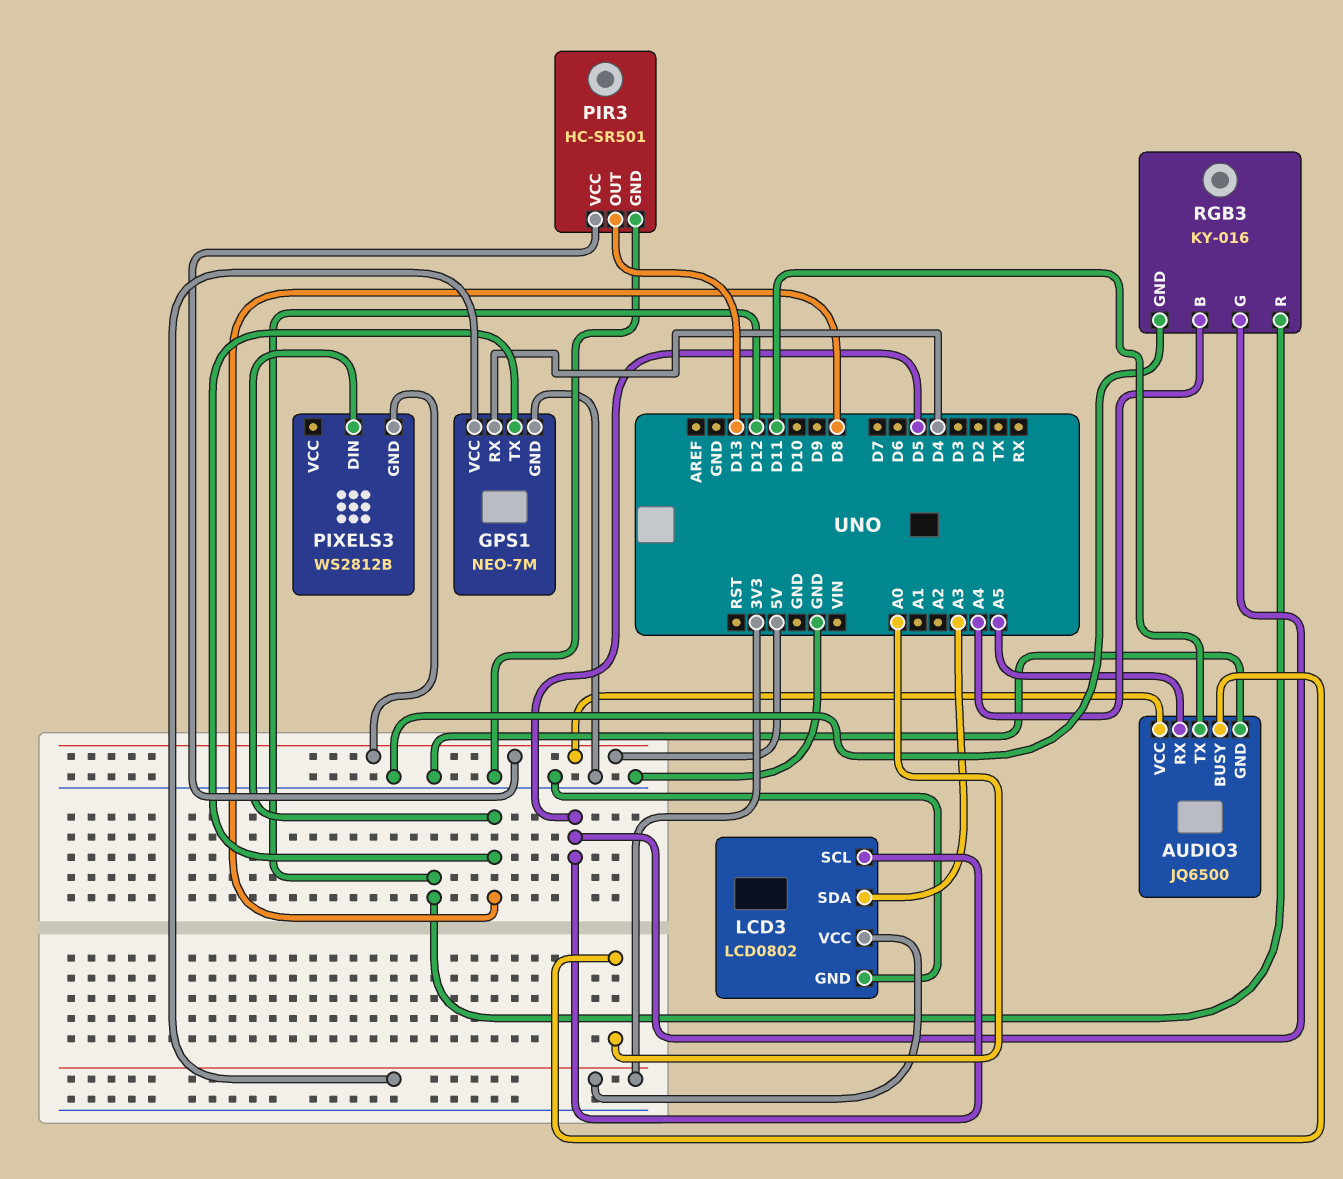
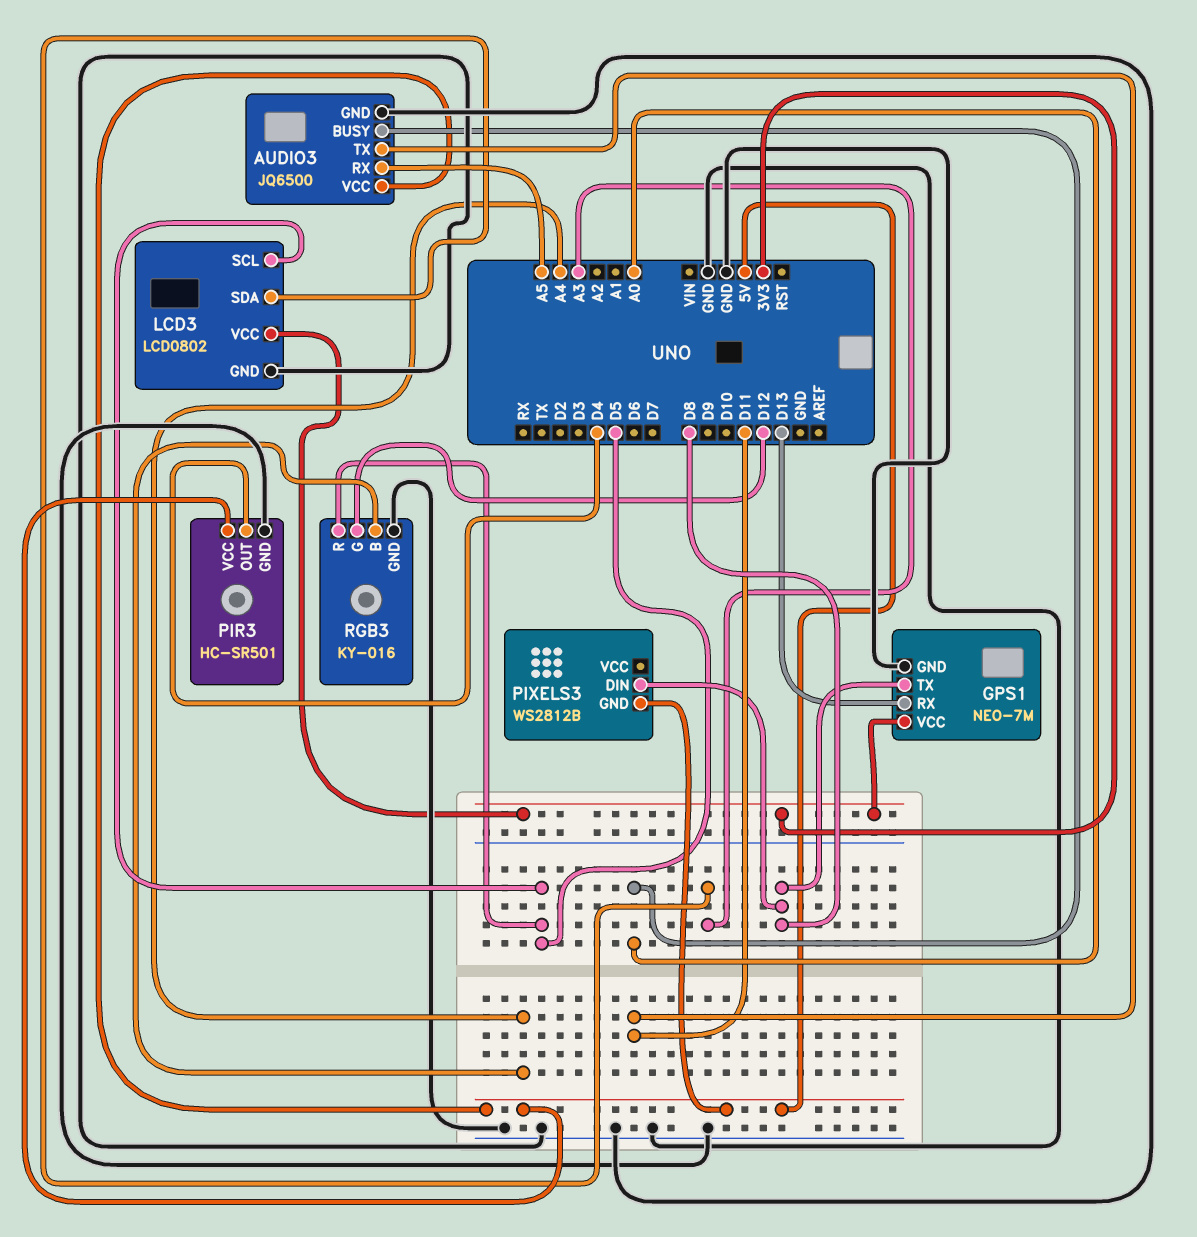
GPS1 pin RX: D4 -> D13
PIR3 pin OUT: D13 -> D4
RGB3 pin G: D5 -> D12
RGB3 pin R: D12 -> D5

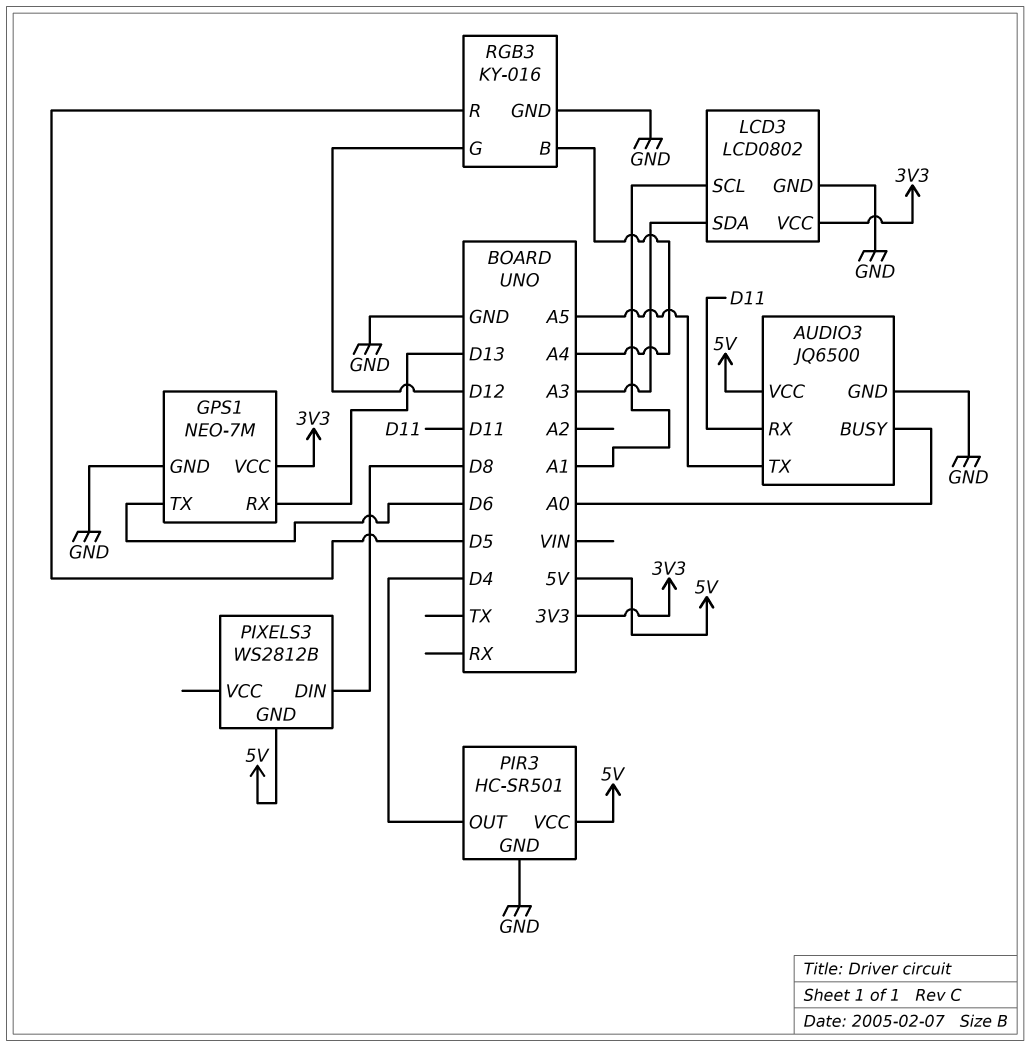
AUDIO3 pin RX: A5 -> D11
AUDIO3 pin TX: D11 -> A5
GPS1 pin TX: D8 -> D6
LCD3 pin SCL: D5 -> A1

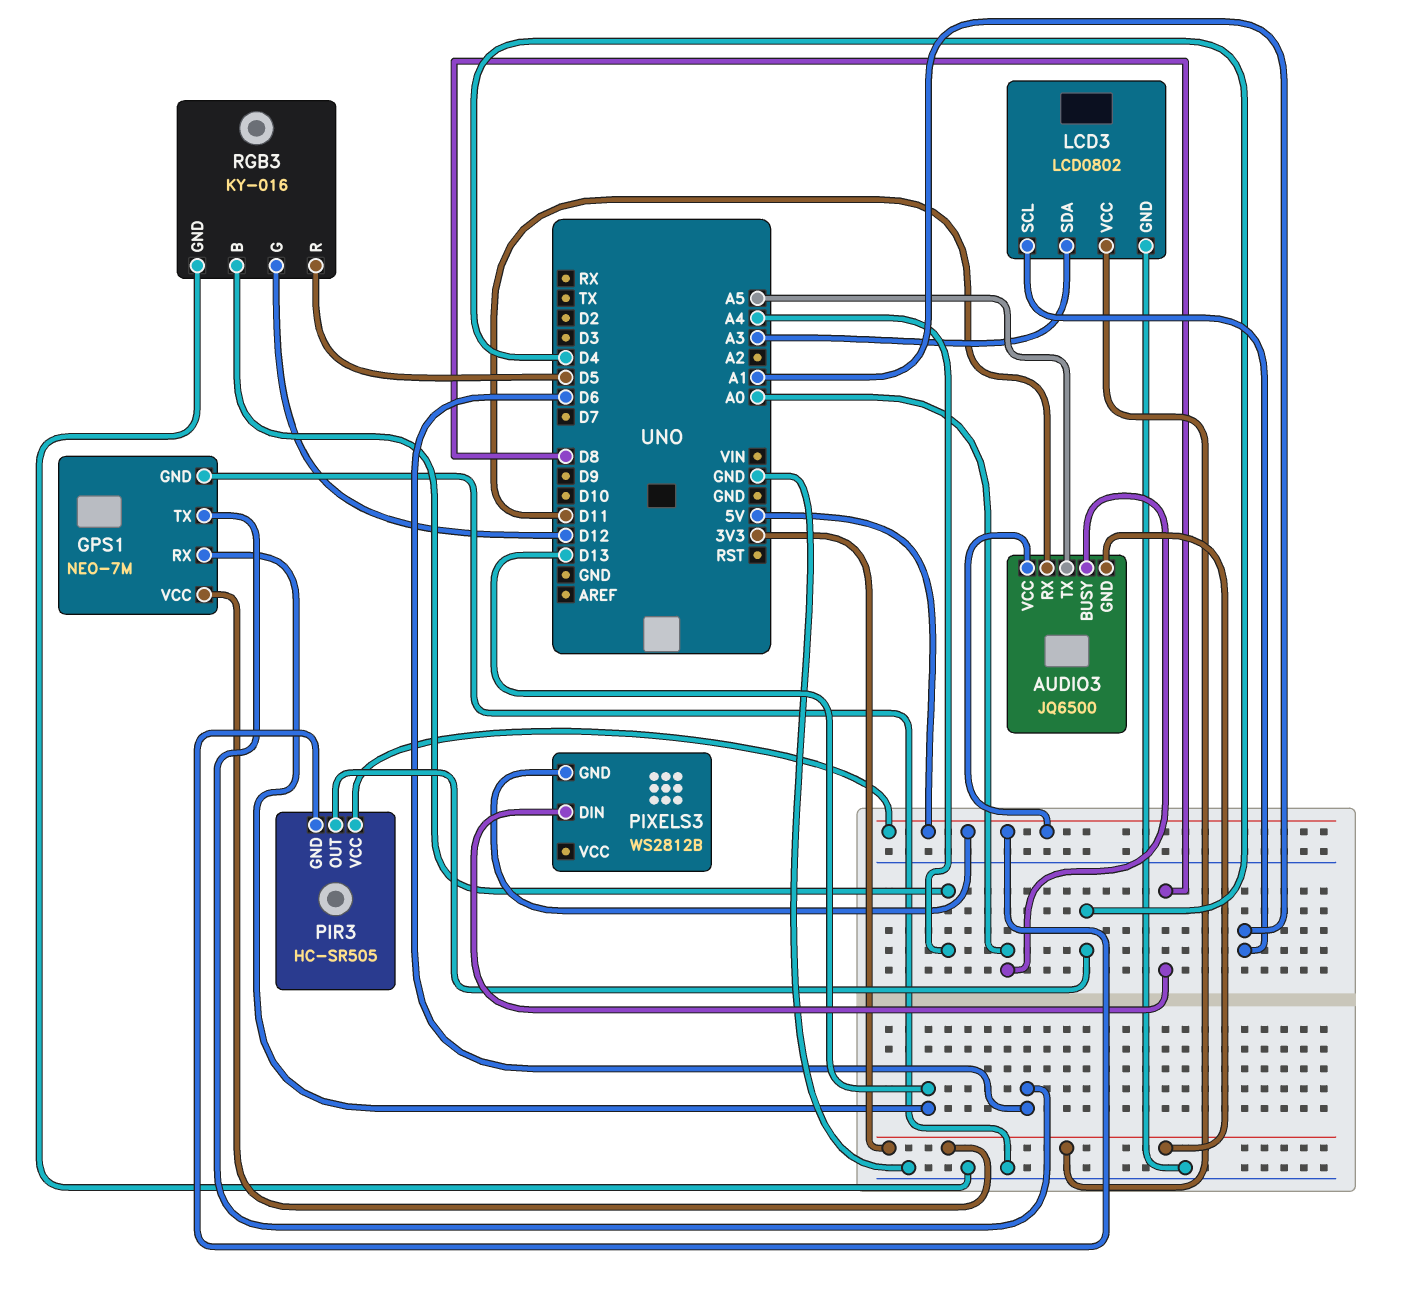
AUDIO3 pin GND: GND -> 3V3
PIR3: HC-SR501 -> HC-SR505
PIR3 pin GND: GND -> 5V

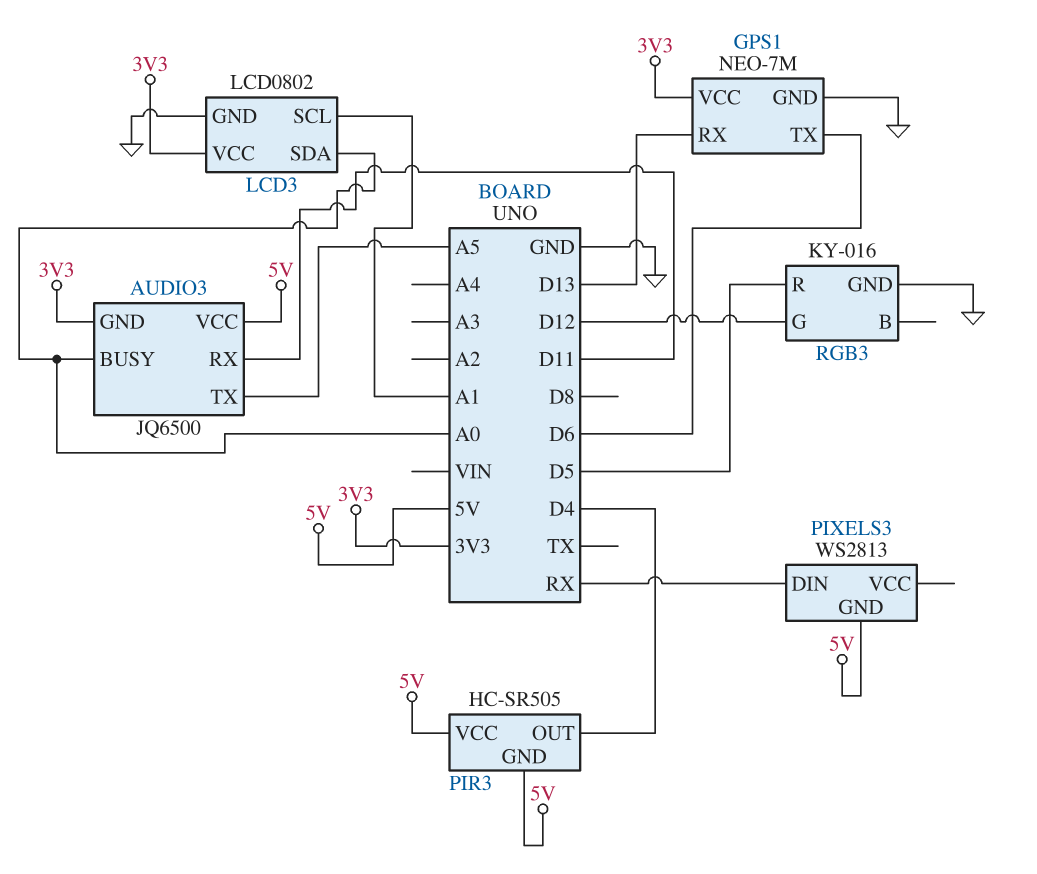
LCD3 pin SDA: A3 -> A0
PIXELS3: WS2812B -> WS2813
PIXELS3 pin DIN: D8 -> RX
RGB3 pin B: A4 -> none

